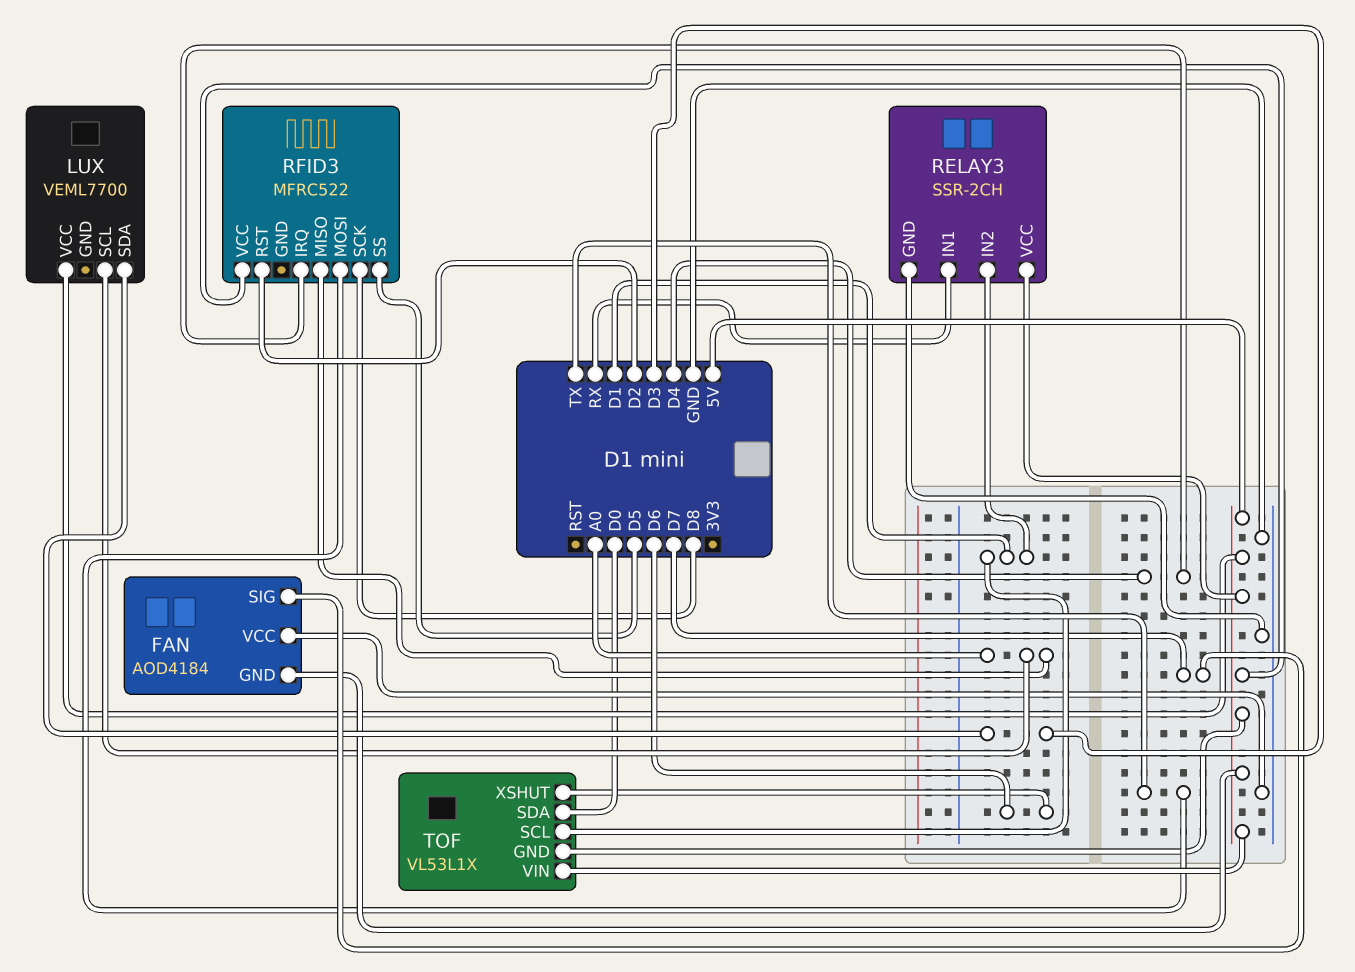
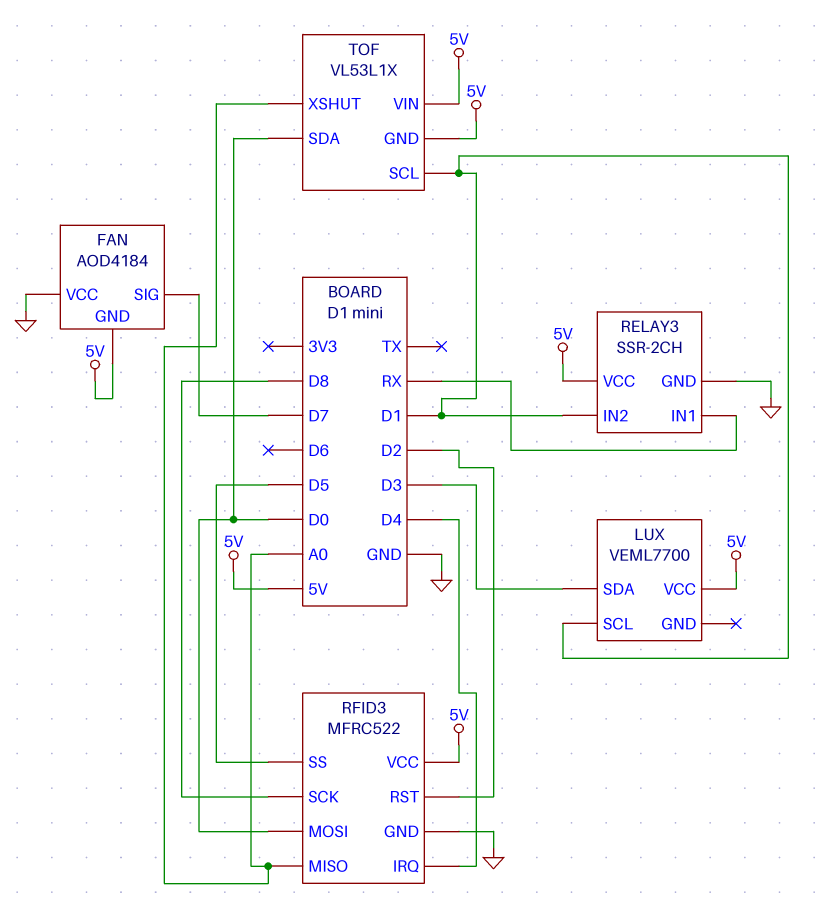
LUX pin SCL: A0 -> D1
RFID3 pin GND: none -> GND
RFID3 pin MOSI: TX -> D0
TOF pin XSHUT: D6 -> A0

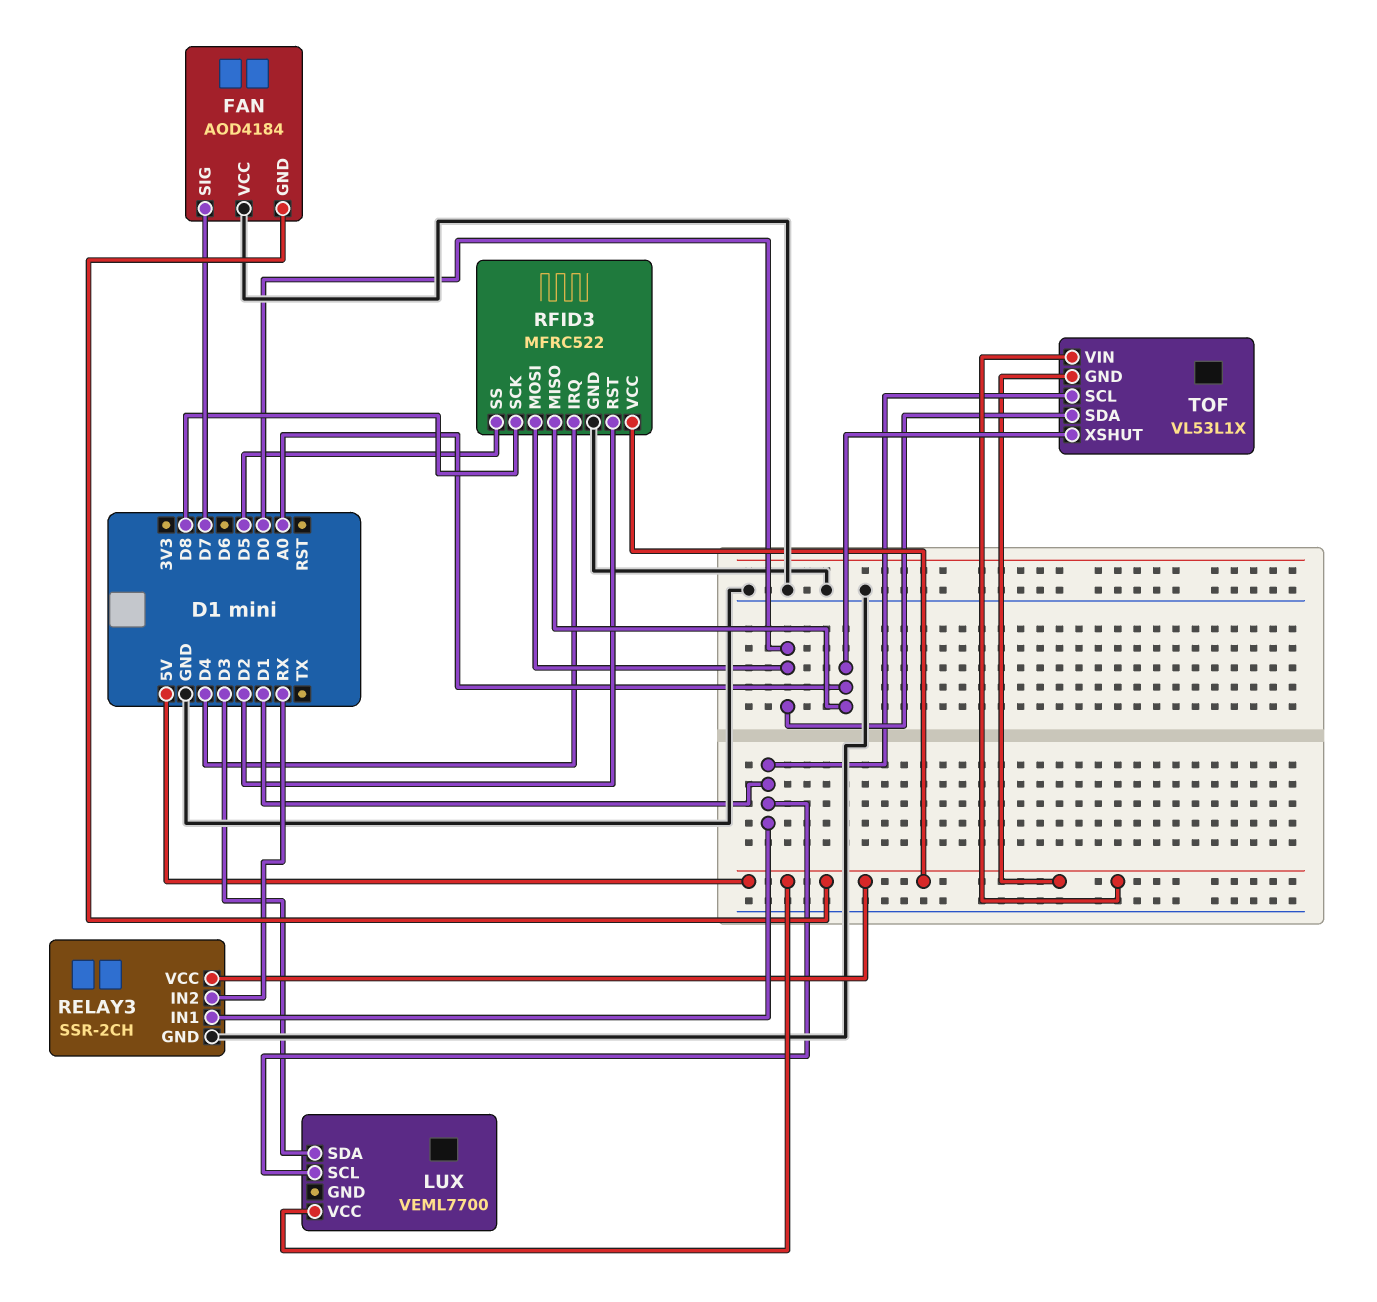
RELAY3 pin IN1: RX -> D1
RELAY3 pin IN2: D1 -> RX

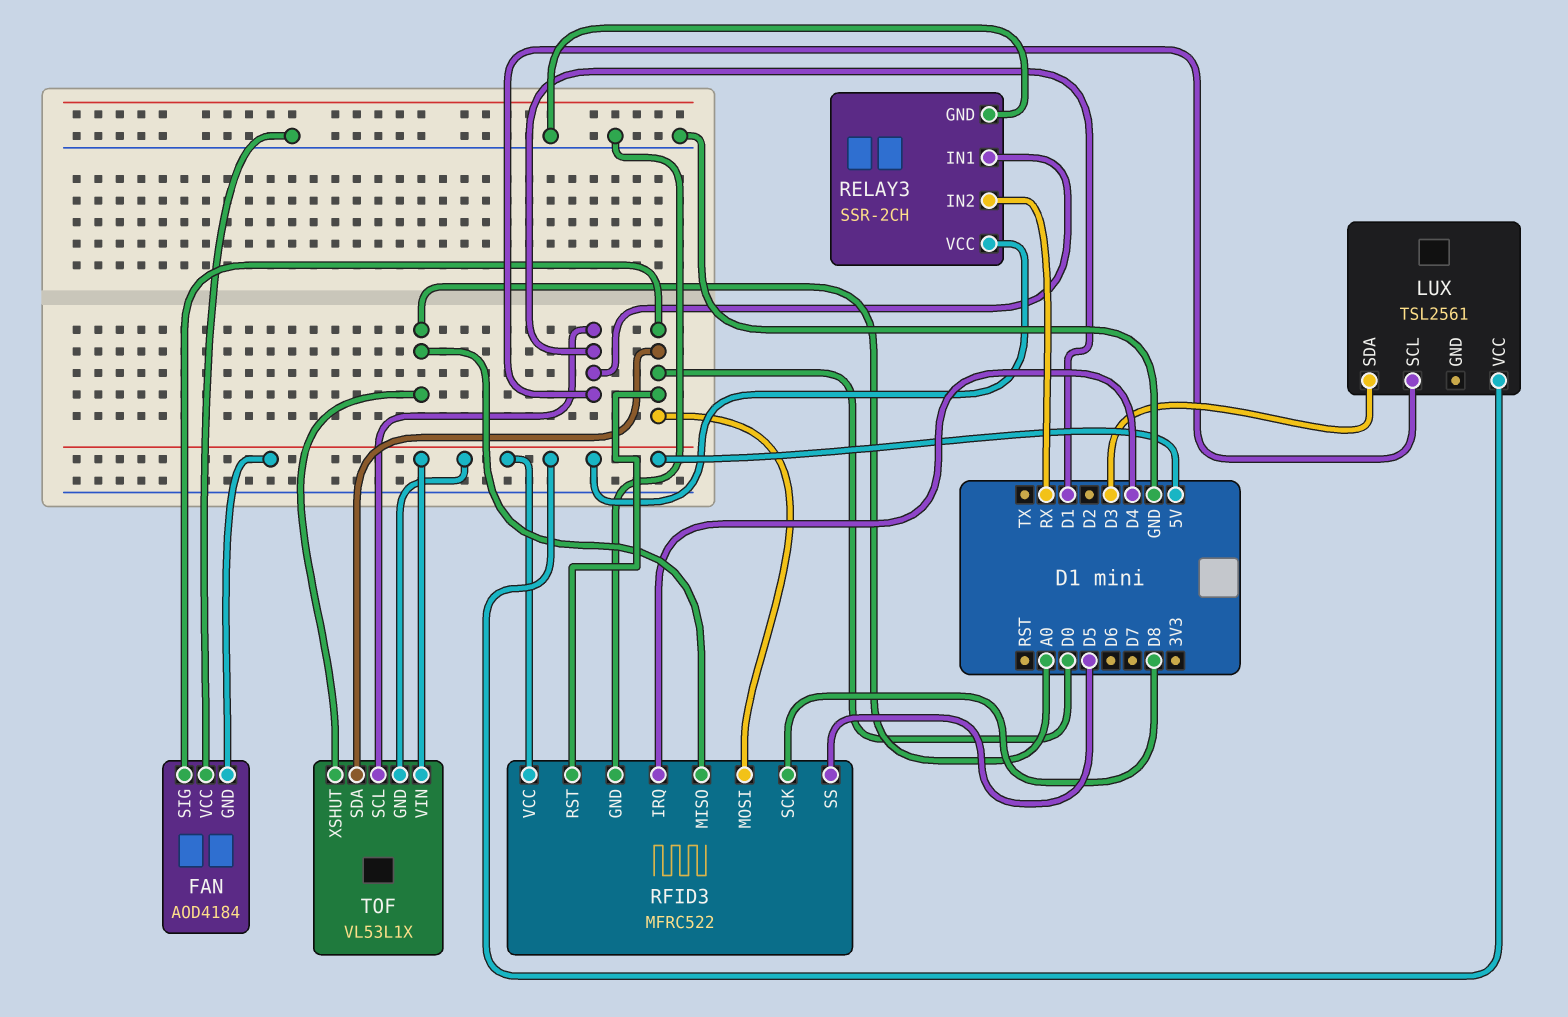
FAN pin SIG: D7 -> D0
LUX: VEML7700 -> TSL2561
RFID3 pin RST: D2 -> D0

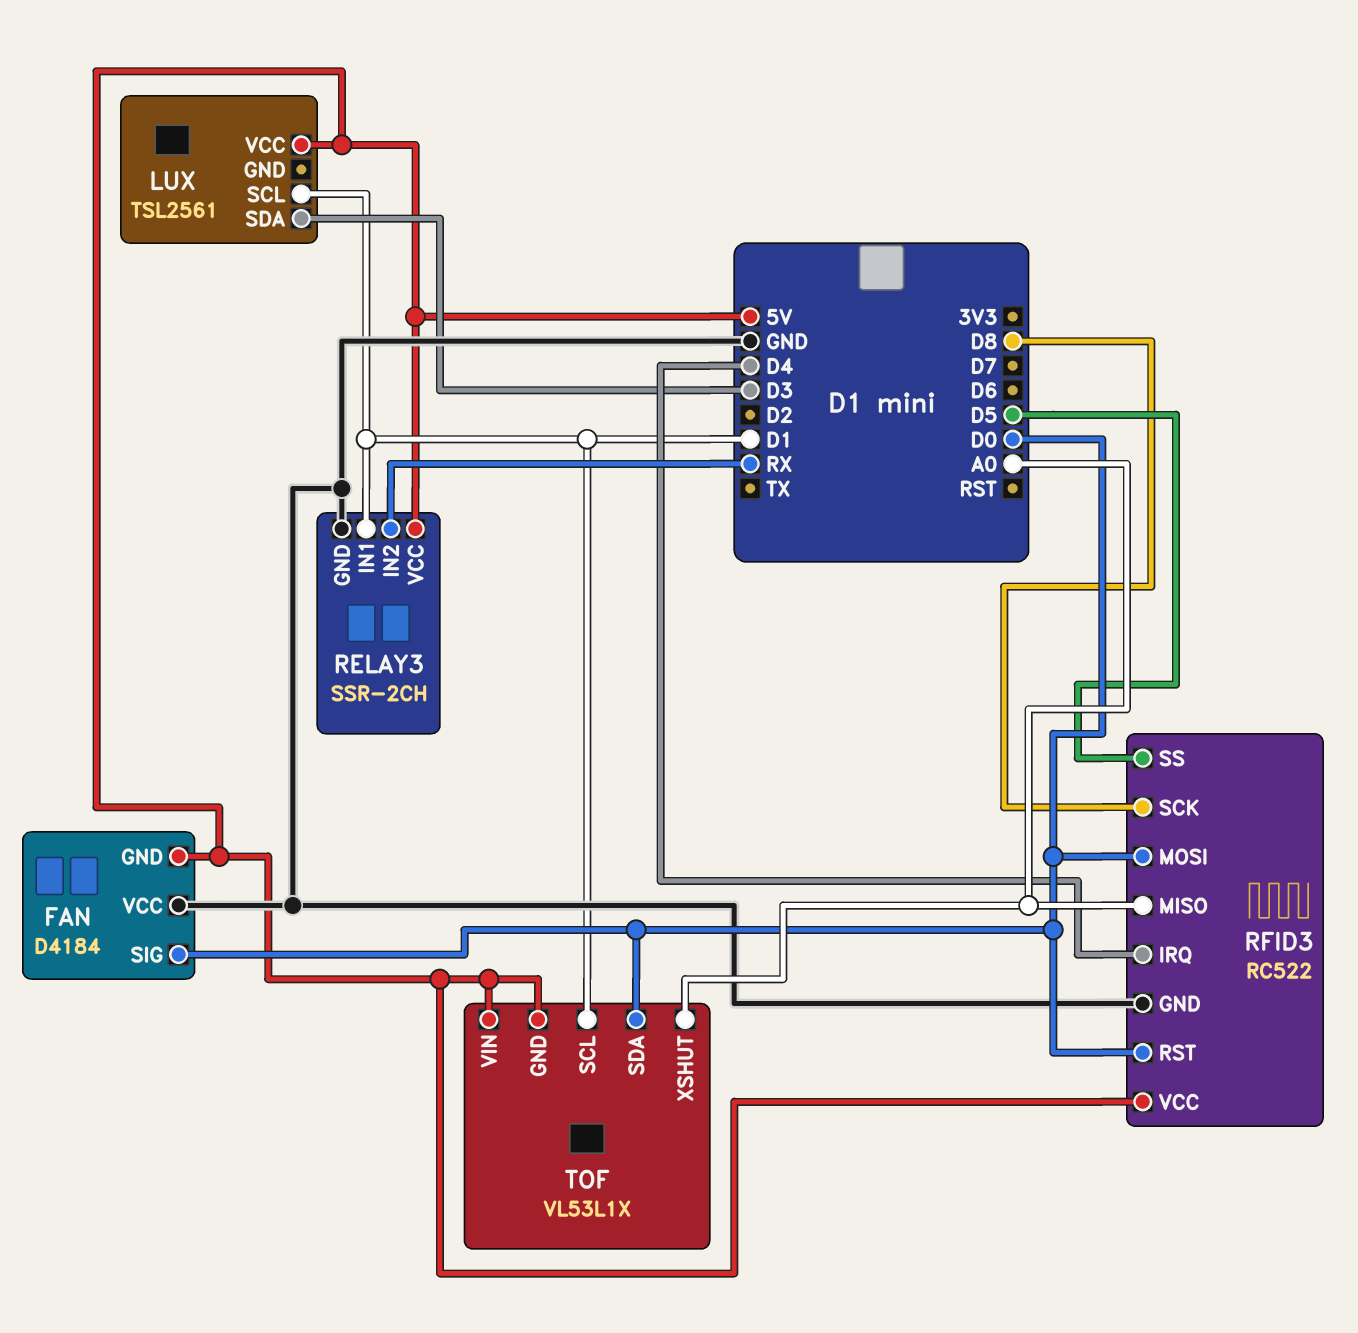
FAN: AOD4184 -> D4184
RFID3: MFRC522 -> RC522

